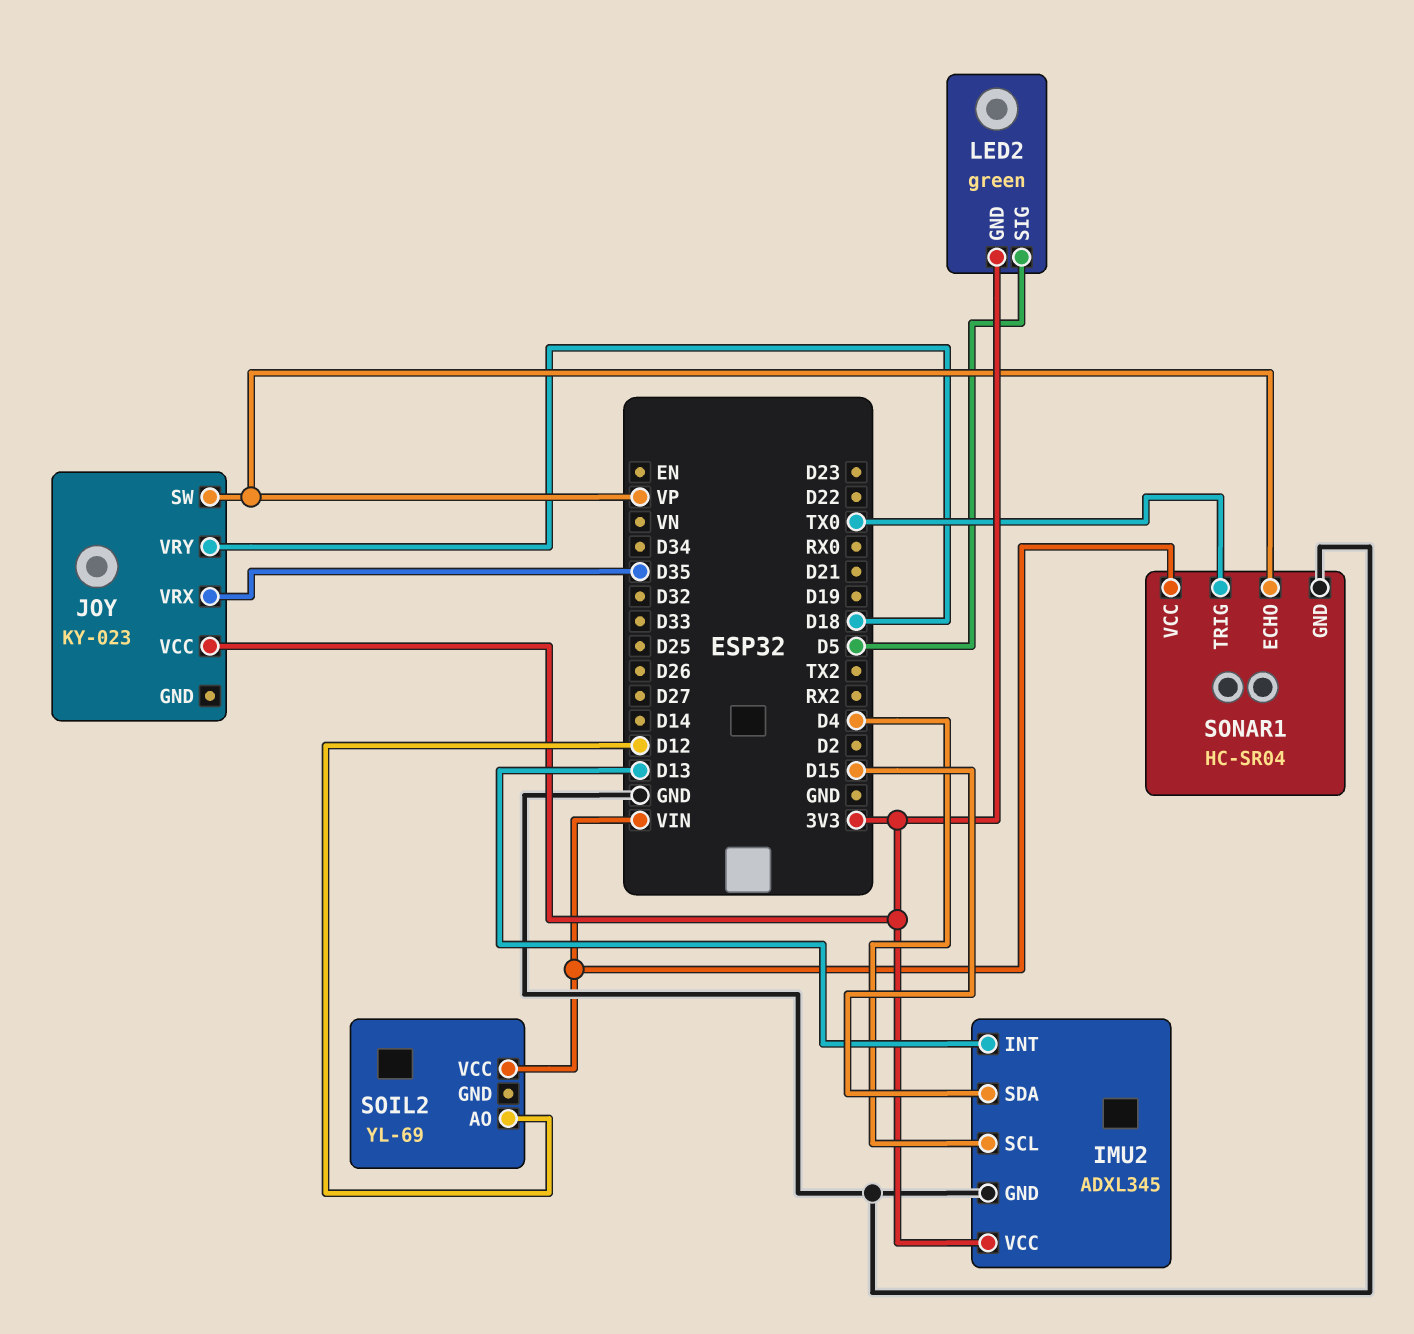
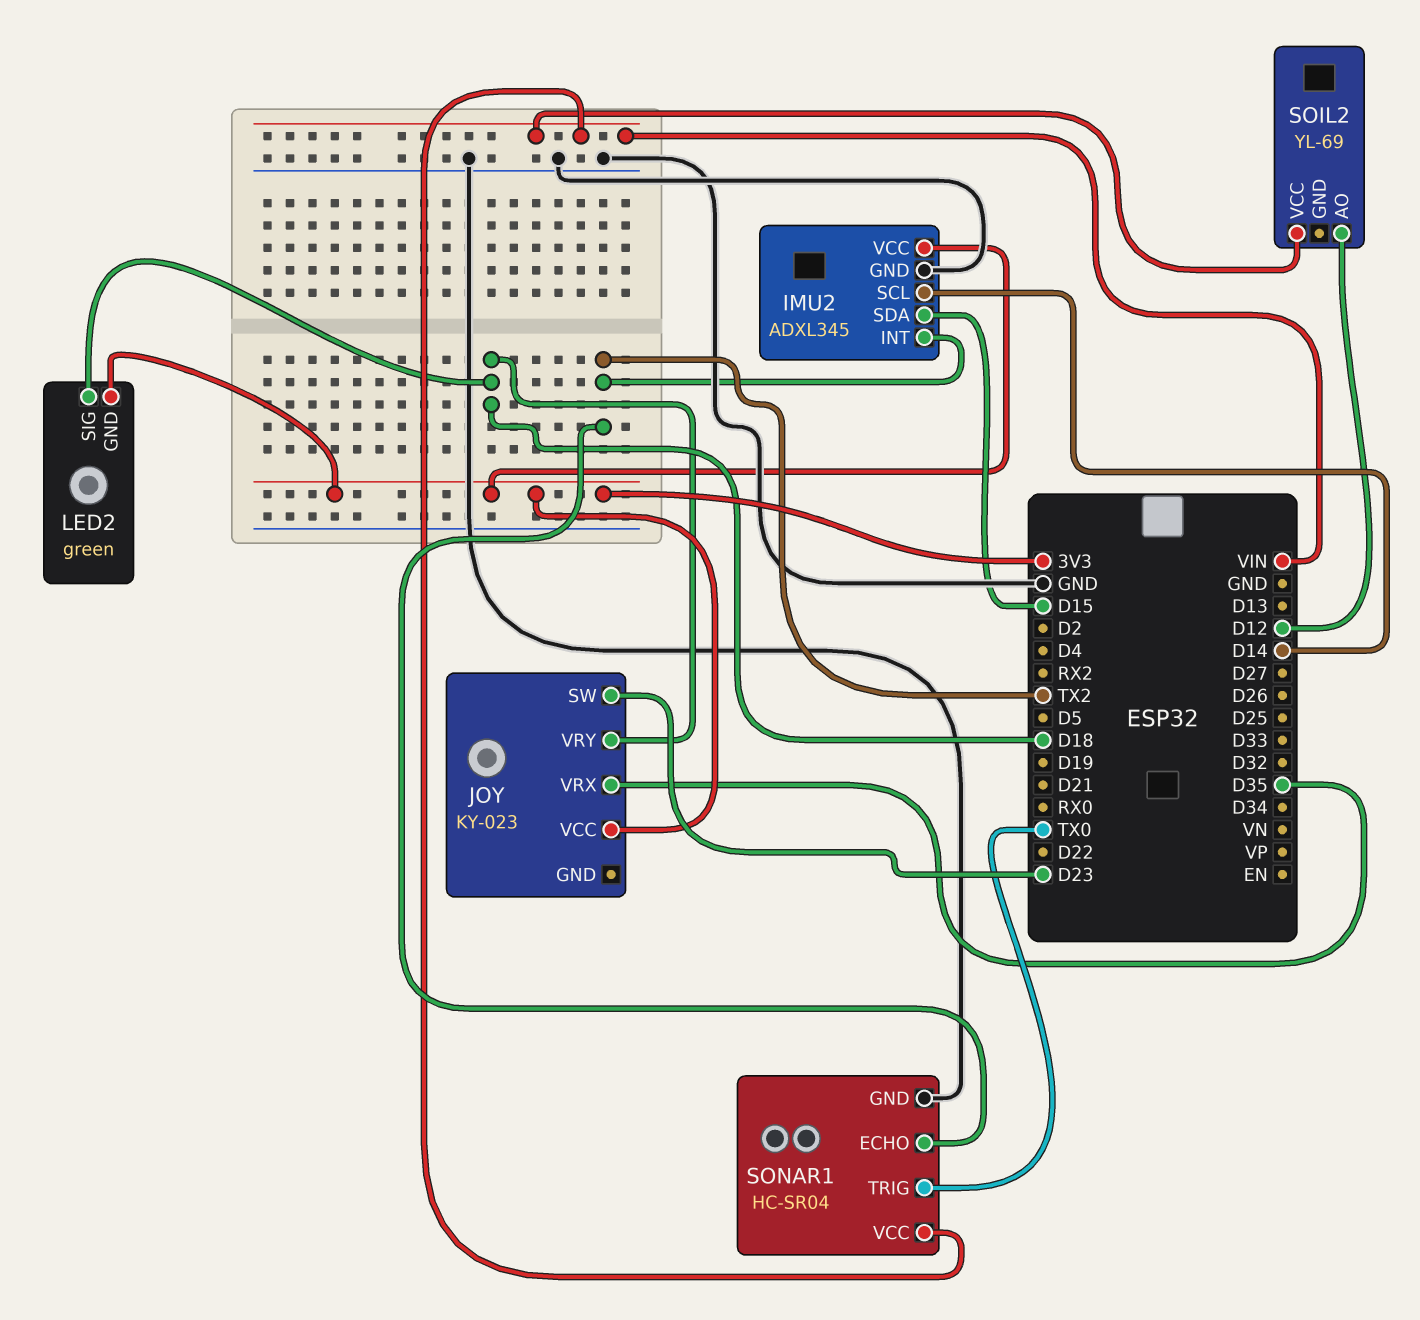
IMU2 pin INT: D13 -> TX2
IMU2 pin SCL: D4 -> D14
JOY pin SW: VP -> D23
LED2 pin SIG: D5 -> D18
SONAR1 pin ECHO: VP -> TX2

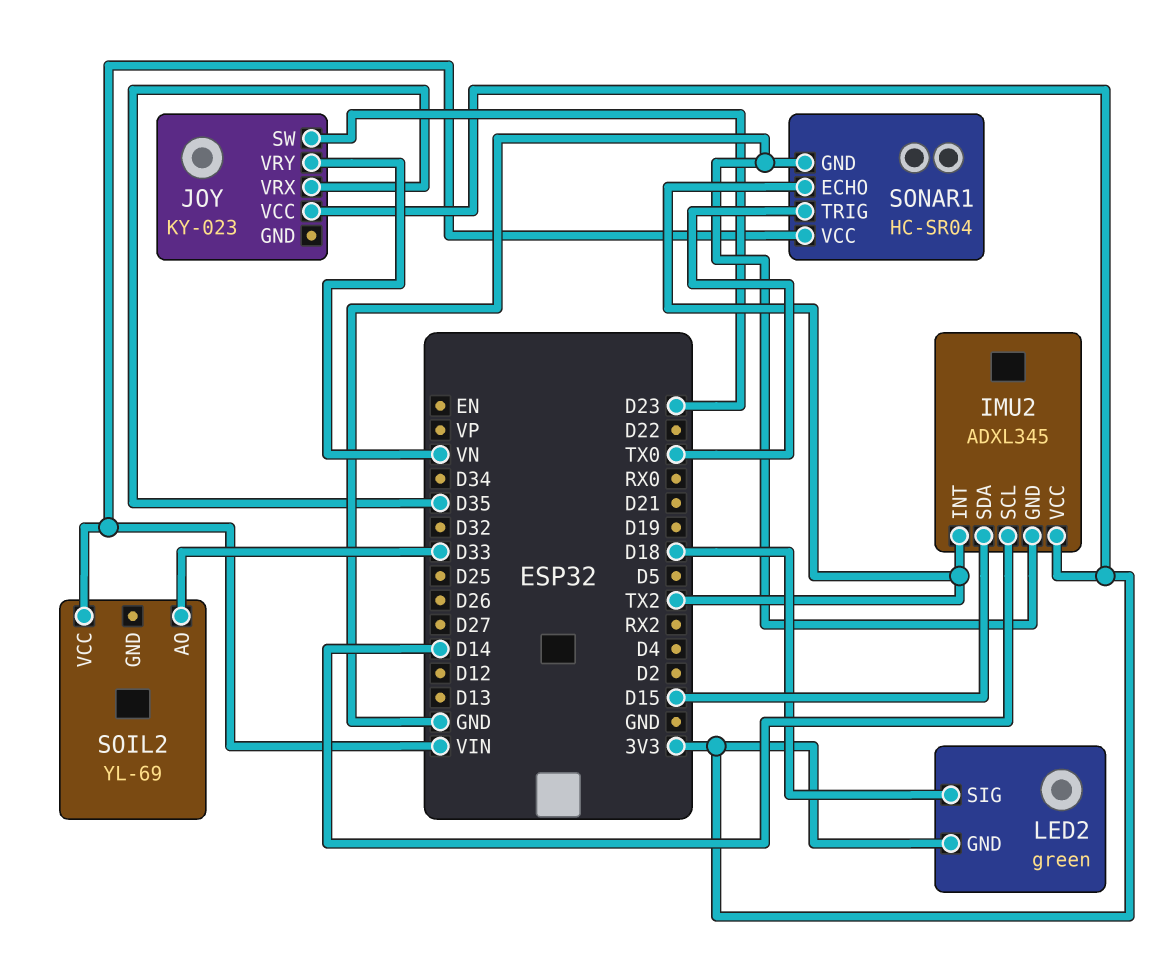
JOY pin VRY: D18 -> VN
SOIL2 pin AO: D12 -> D33

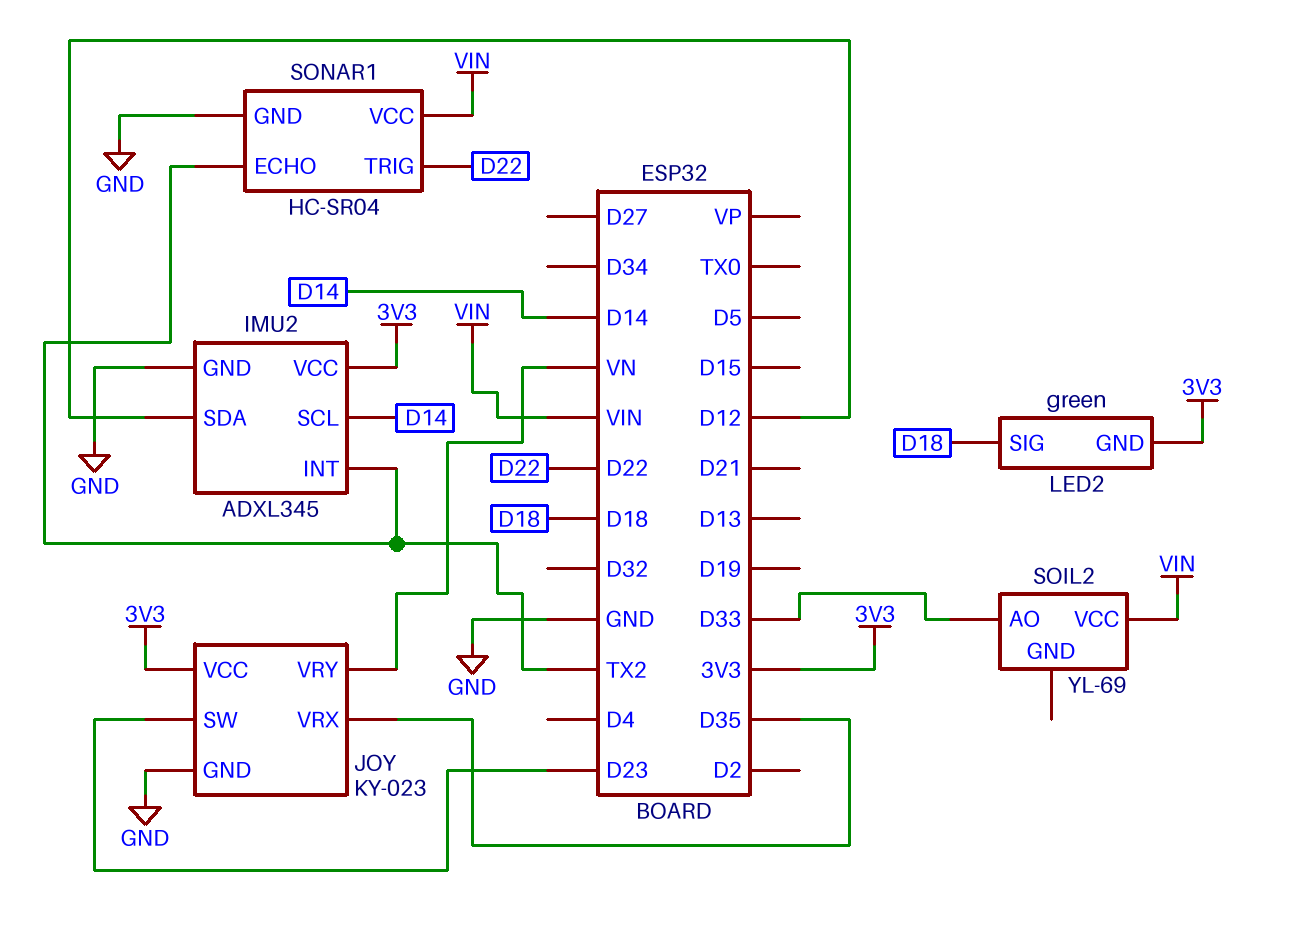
IMU2 pin SDA: D15 -> D12
JOY pin GND: none -> GND
SONAR1 pin TRIG: TX0 -> D22

